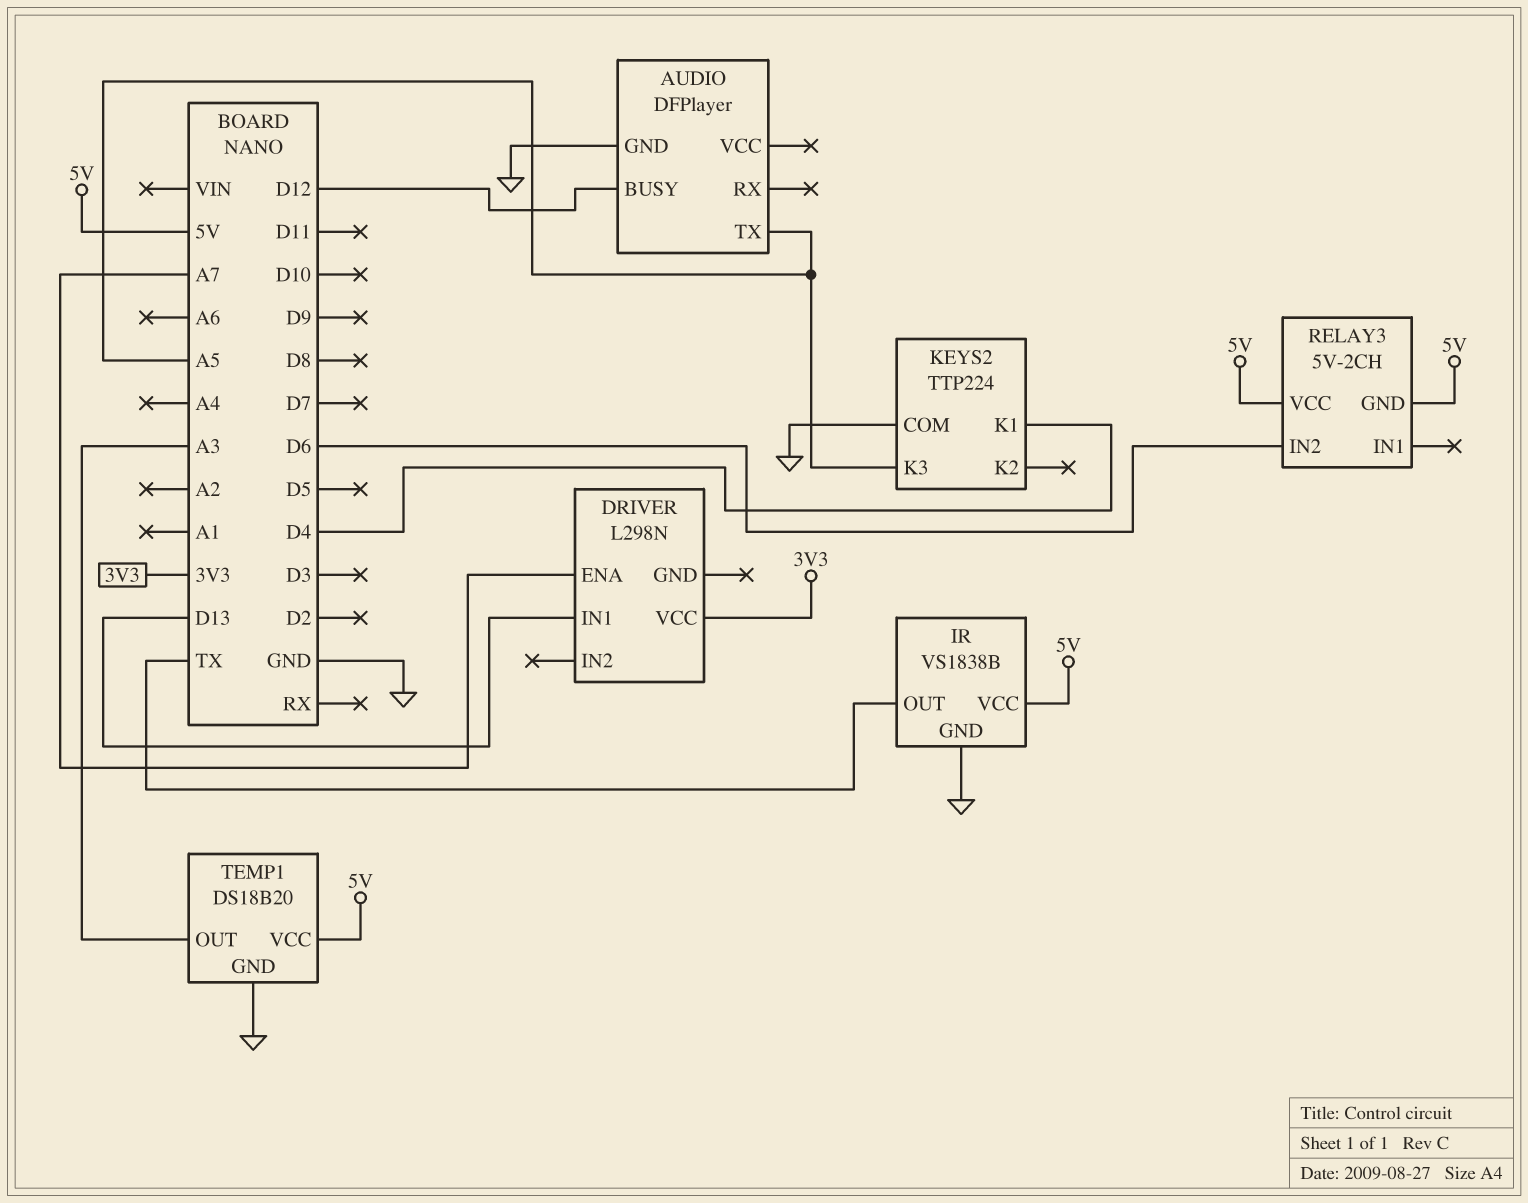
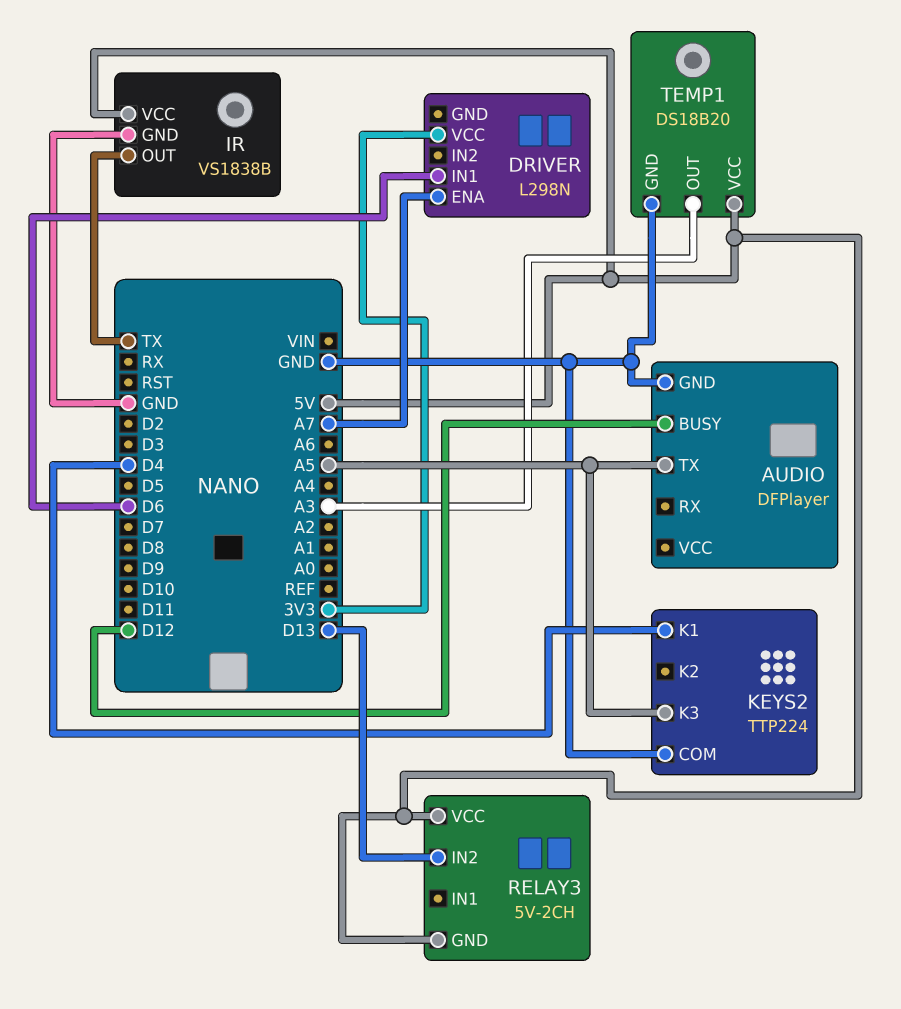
DRIVER pin IN1: D13 -> D6
RELAY3 pin IN2: D6 -> D13

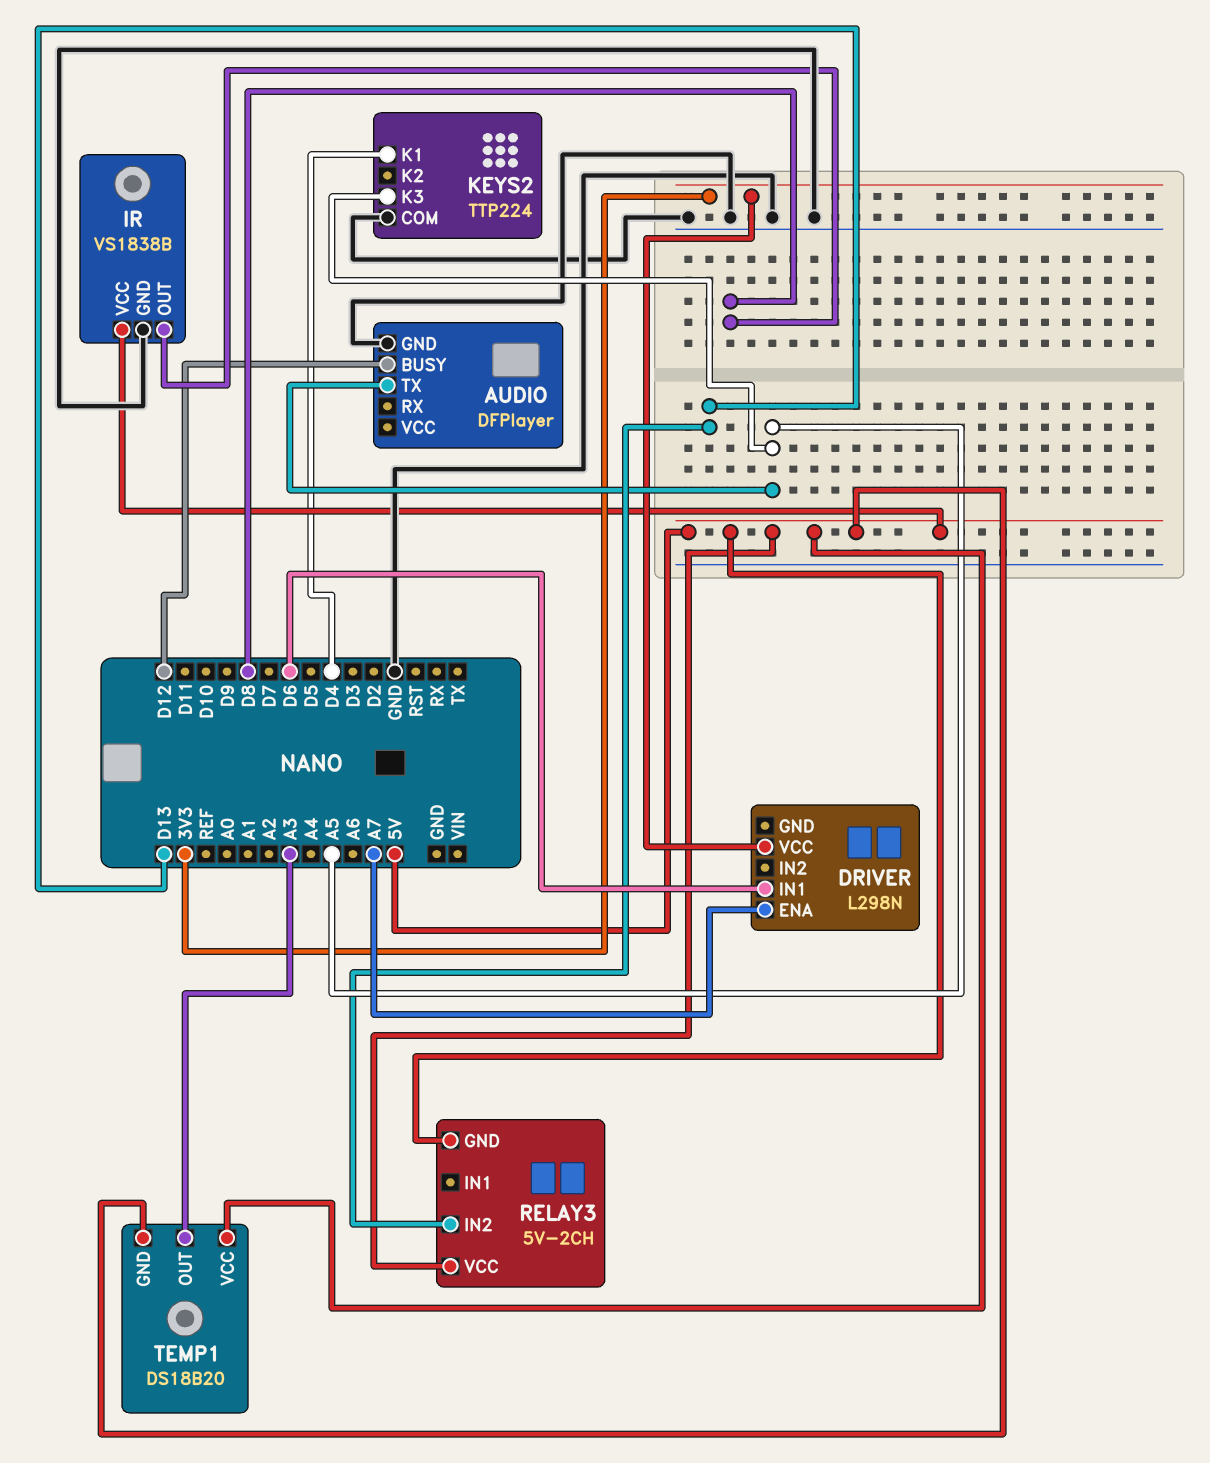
IR pin OUT: TX -> D8
TEMP1 pin GND: GND -> 5V

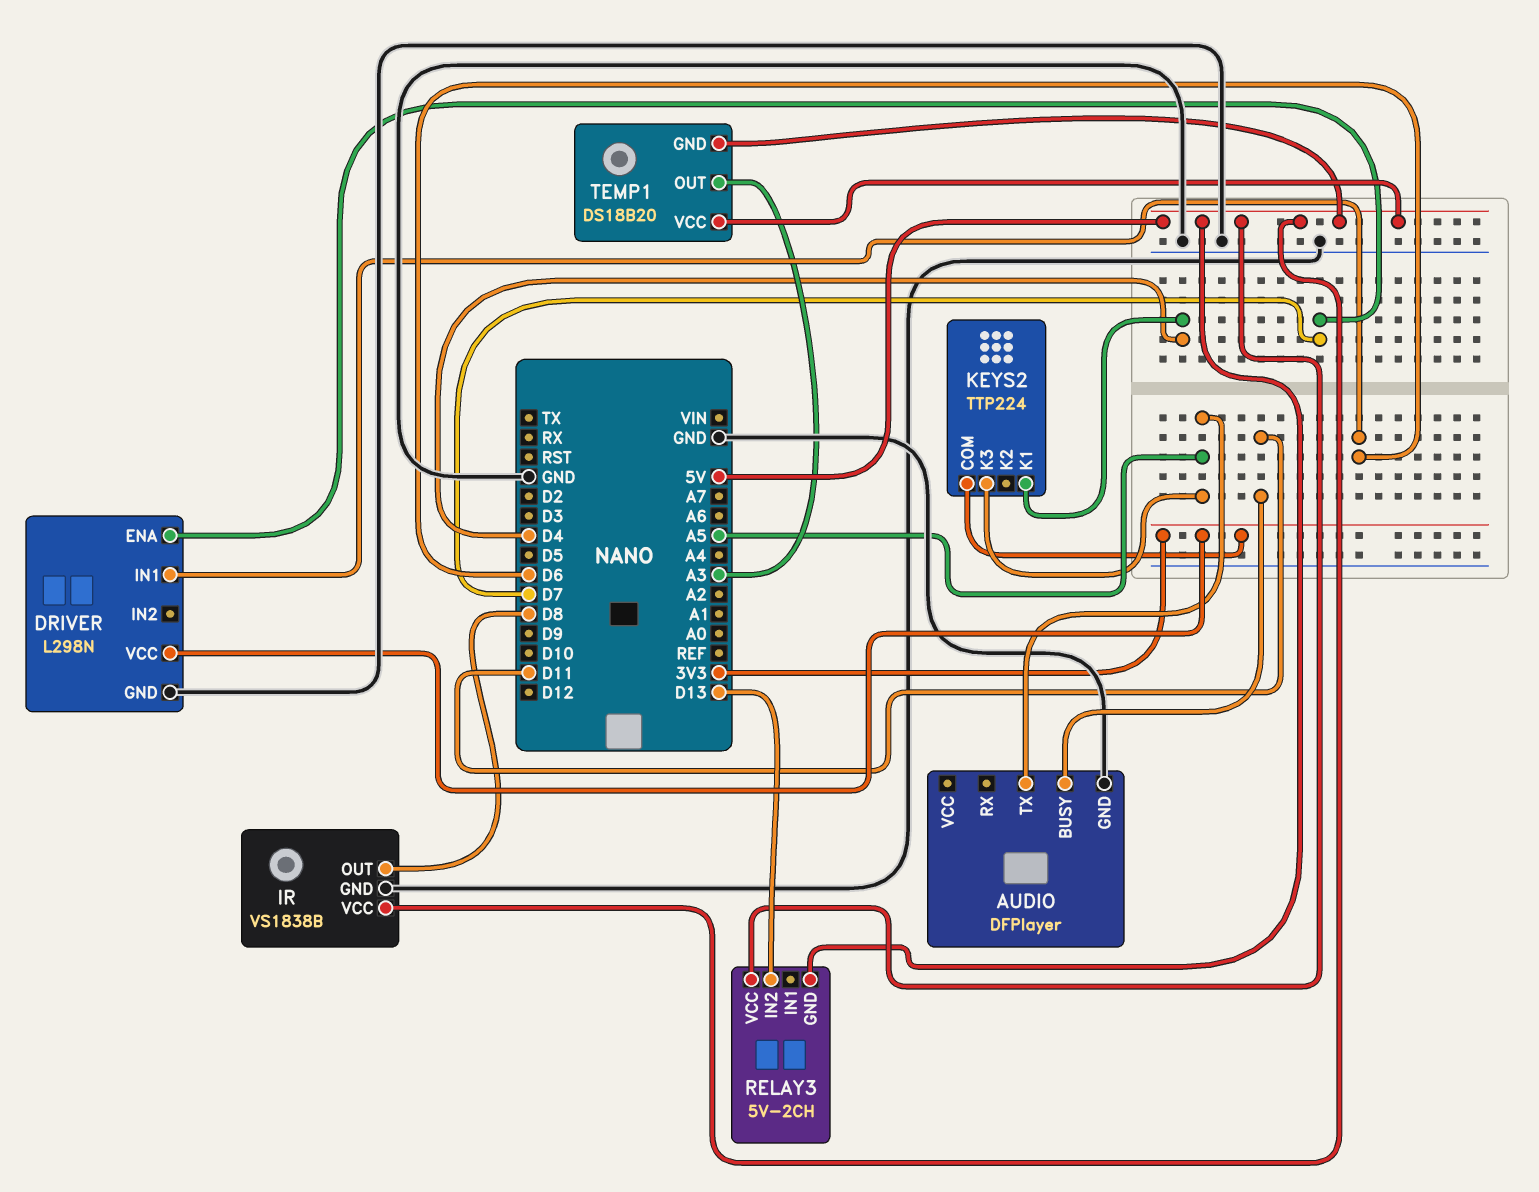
AUDIO pin BUSY: D12 -> D11
DRIVER pin ENA: A7 -> D7
DRIVER pin GND: none -> GND
KEYS2 pin COM: GND -> 3V3

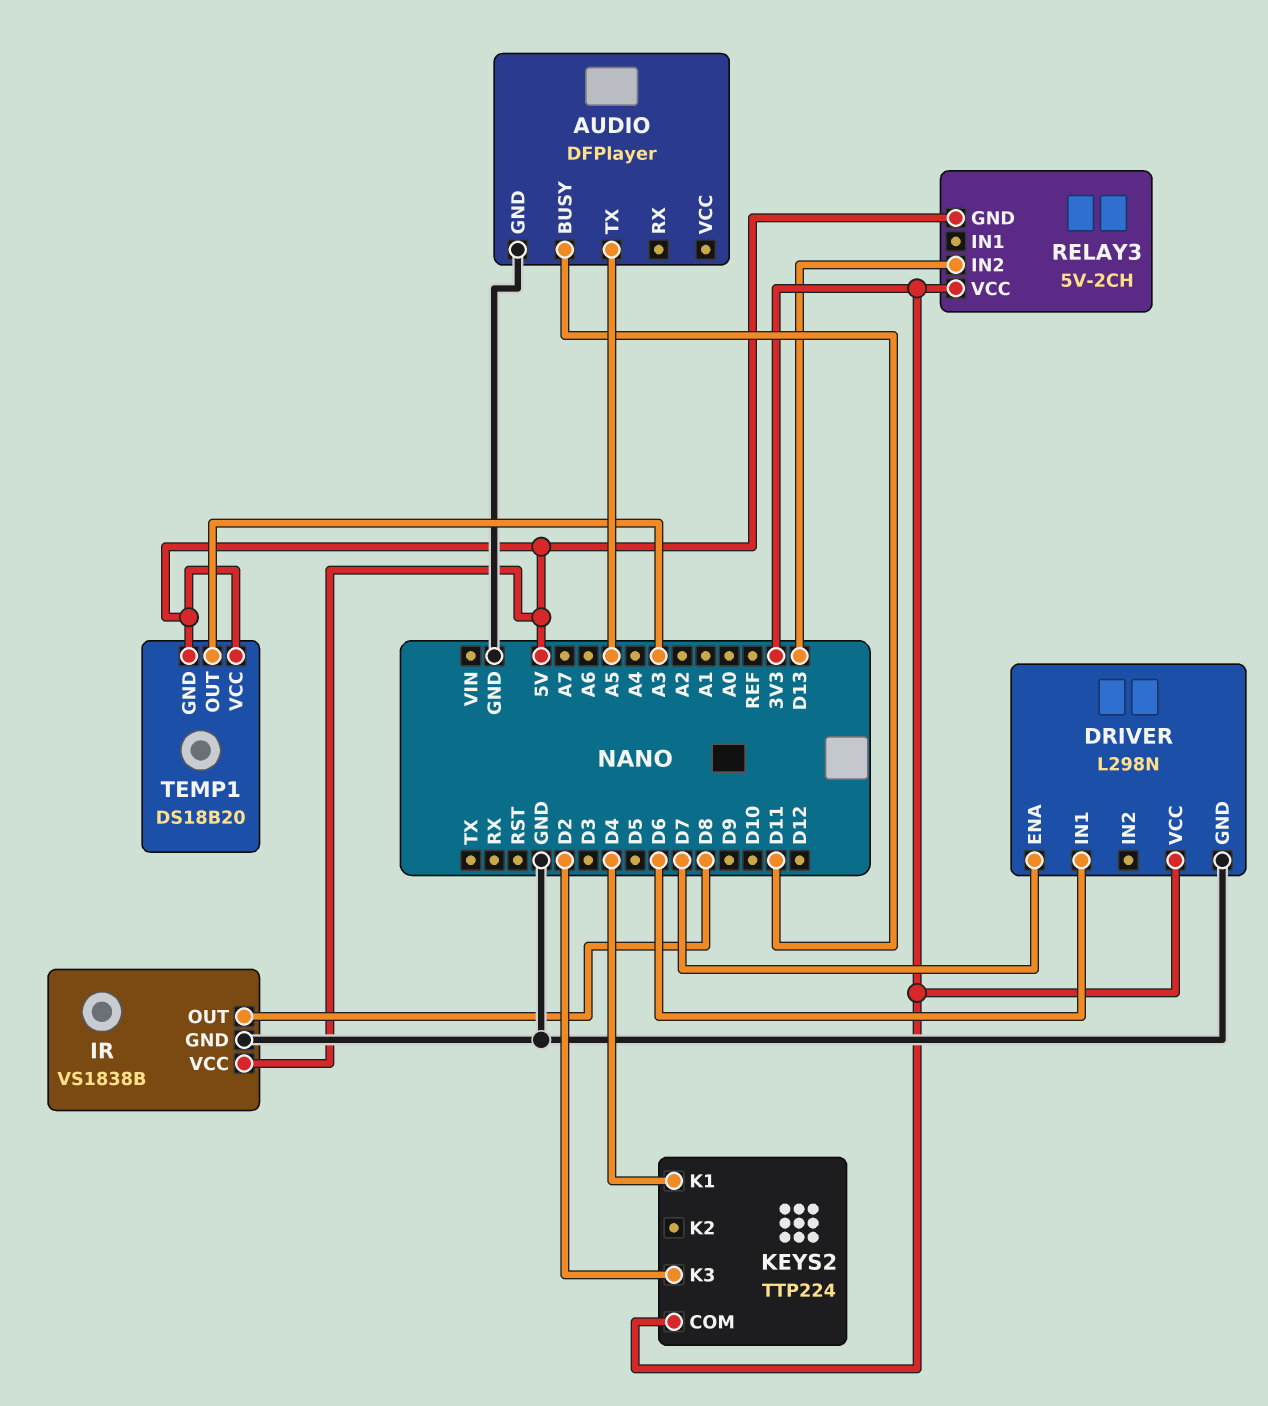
KEYS2 pin K3: A5 -> D2
RELAY3 pin VCC: 5V -> 3V3

